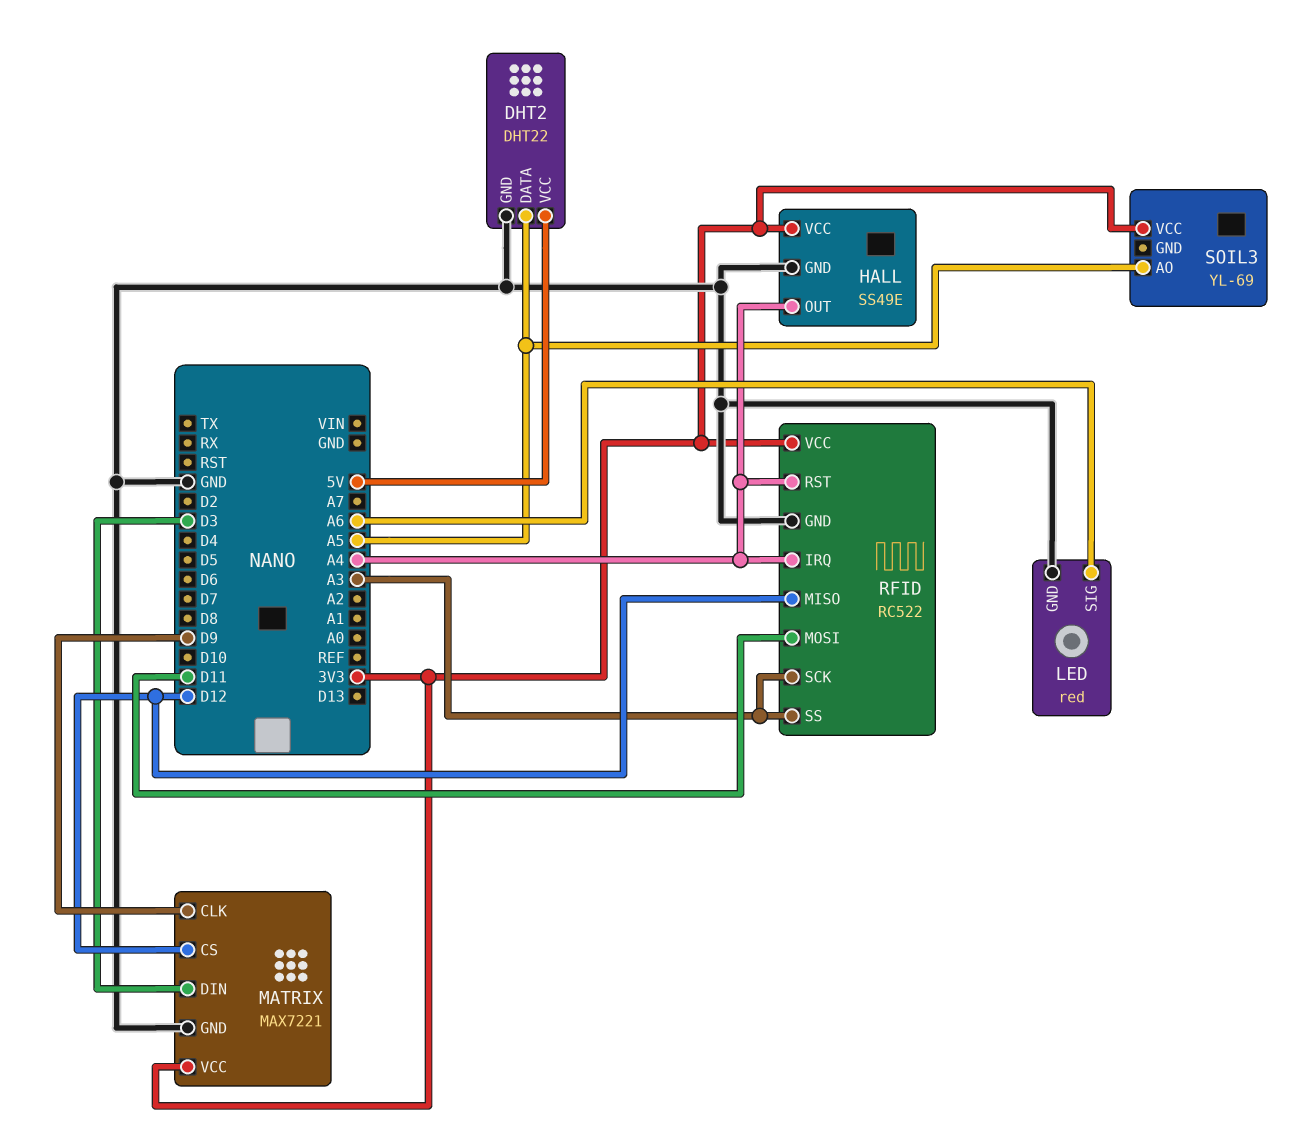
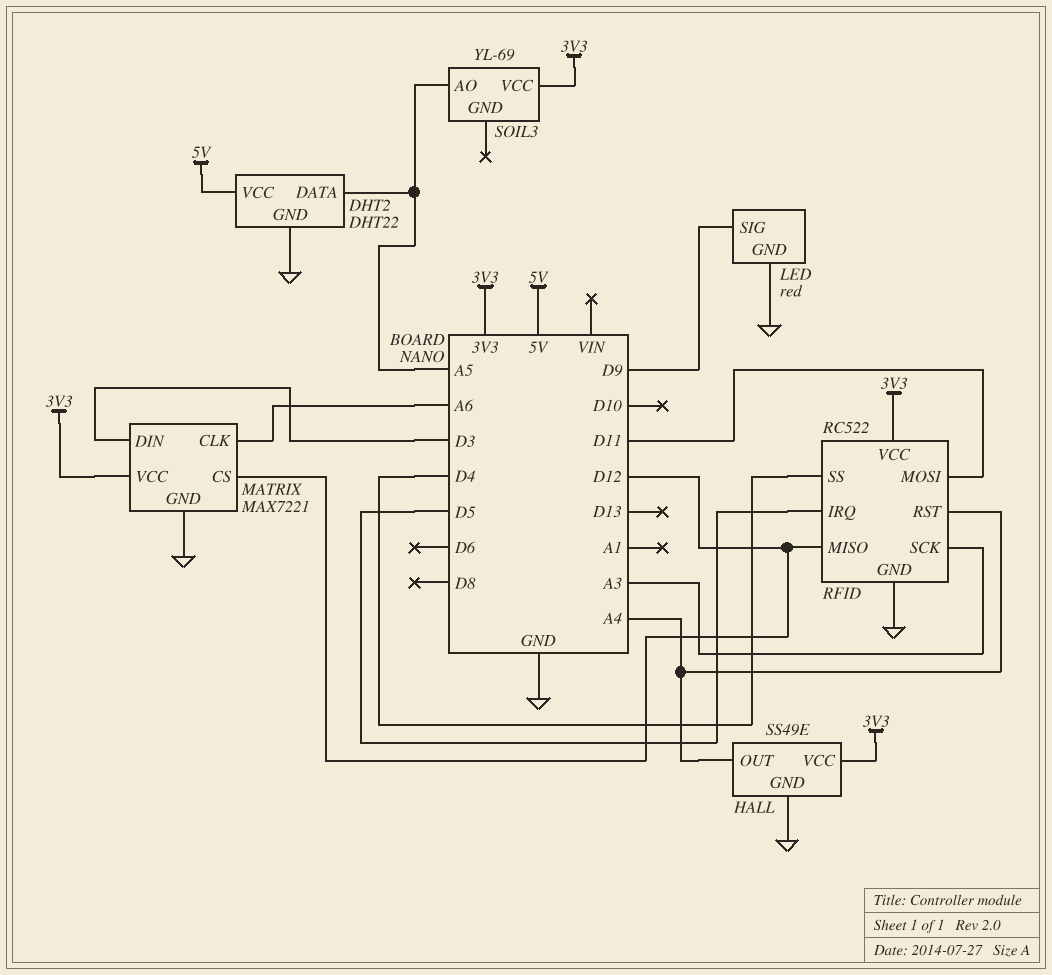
LED pin SIG: A6 -> D9
MATRIX pin CLK: D9 -> A6
RFID pin IRQ: A4 -> D5
RFID pin SS: A3 -> D4

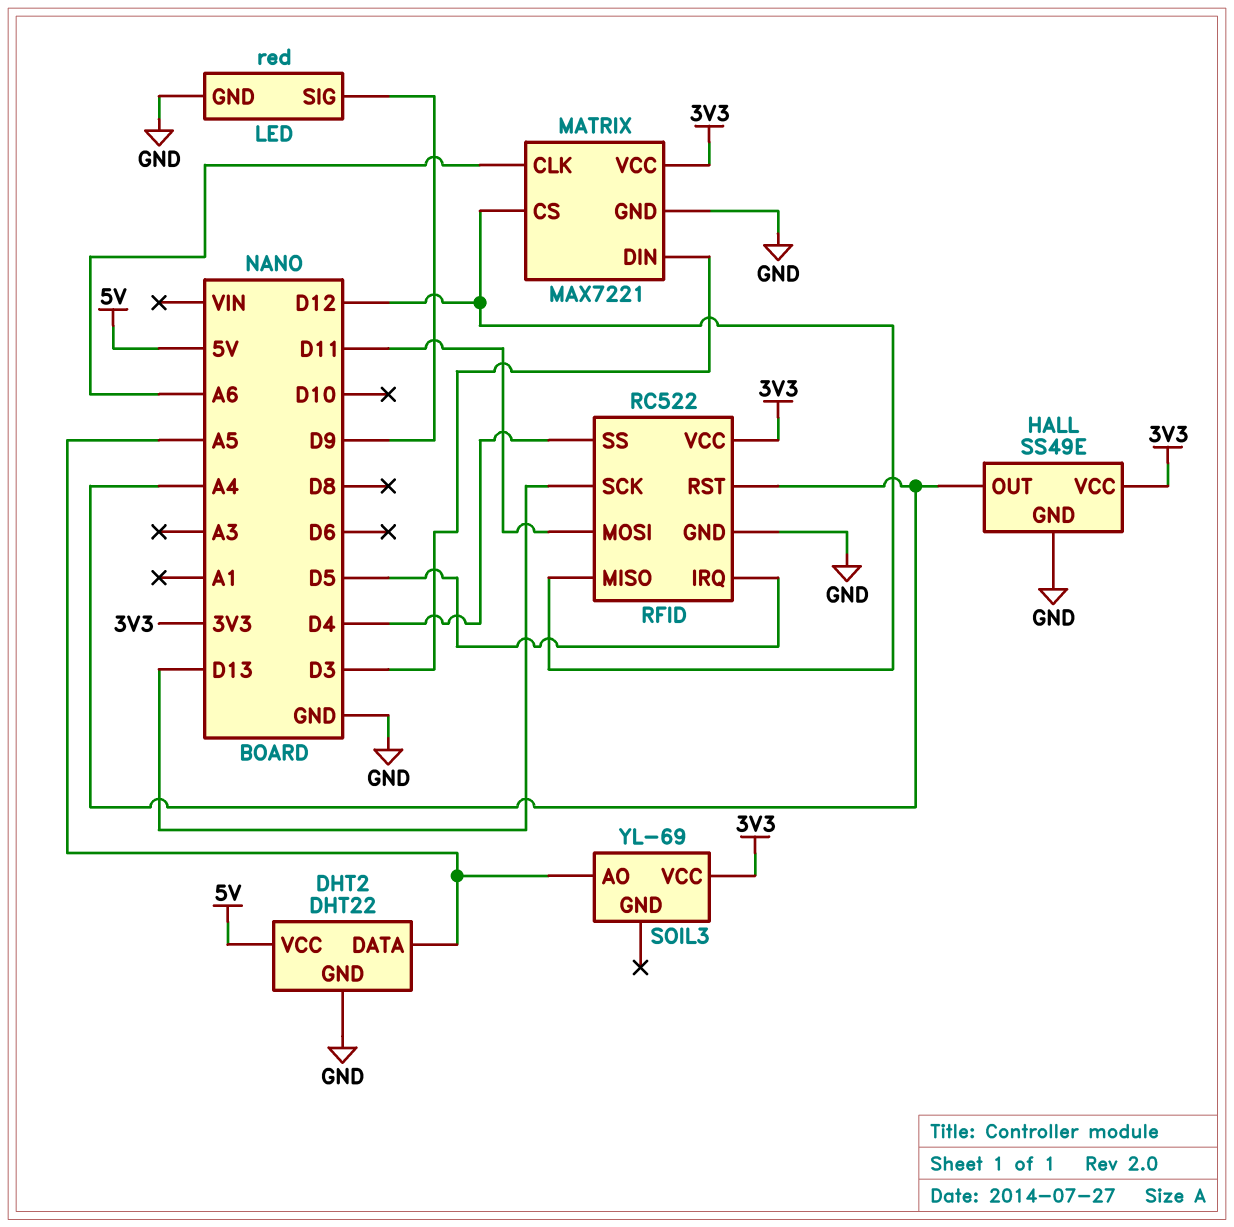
RFID pin SCK: A3 -> D13

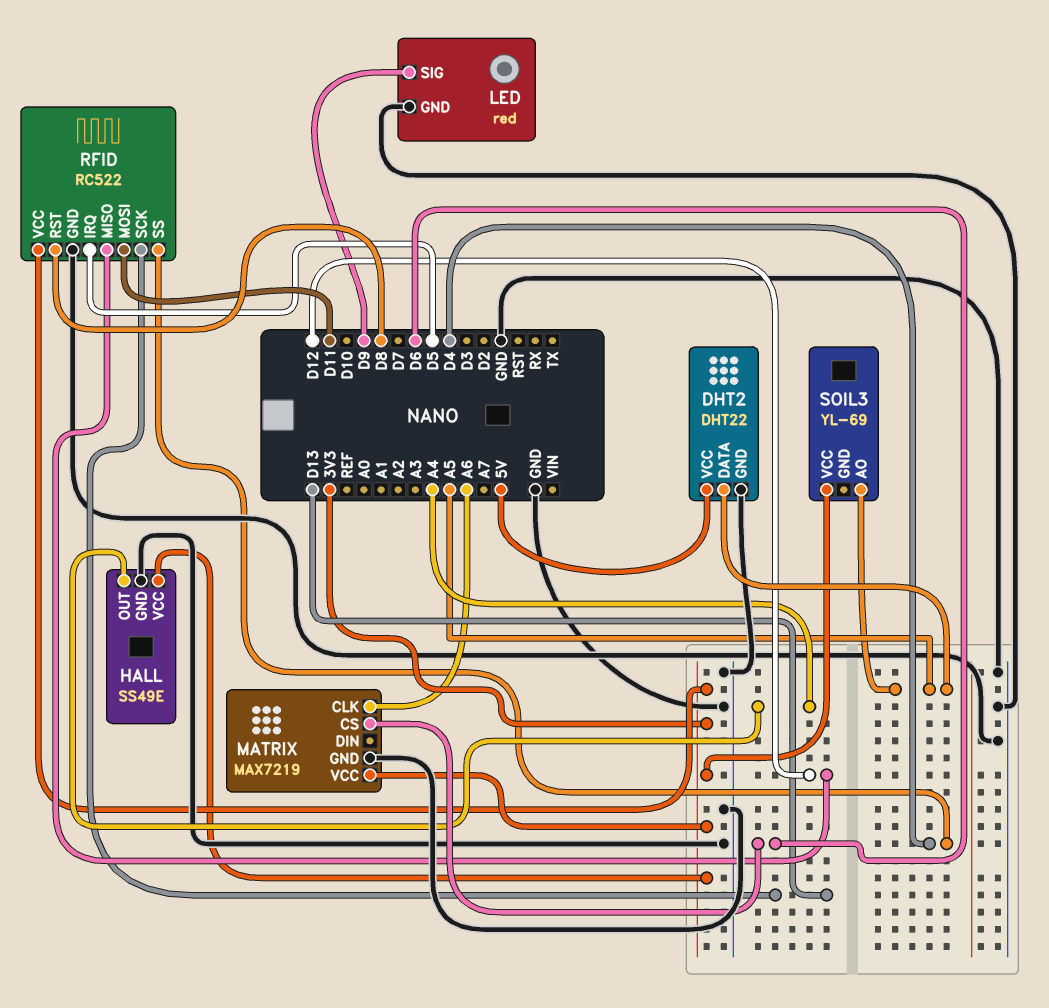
MATRIX: MAX7221 -> MAX7219
MATRIX pin CS: D12 -> D6
MATRIX pin DIN: D3 -> none
RFID pin RST: A4 -> D8

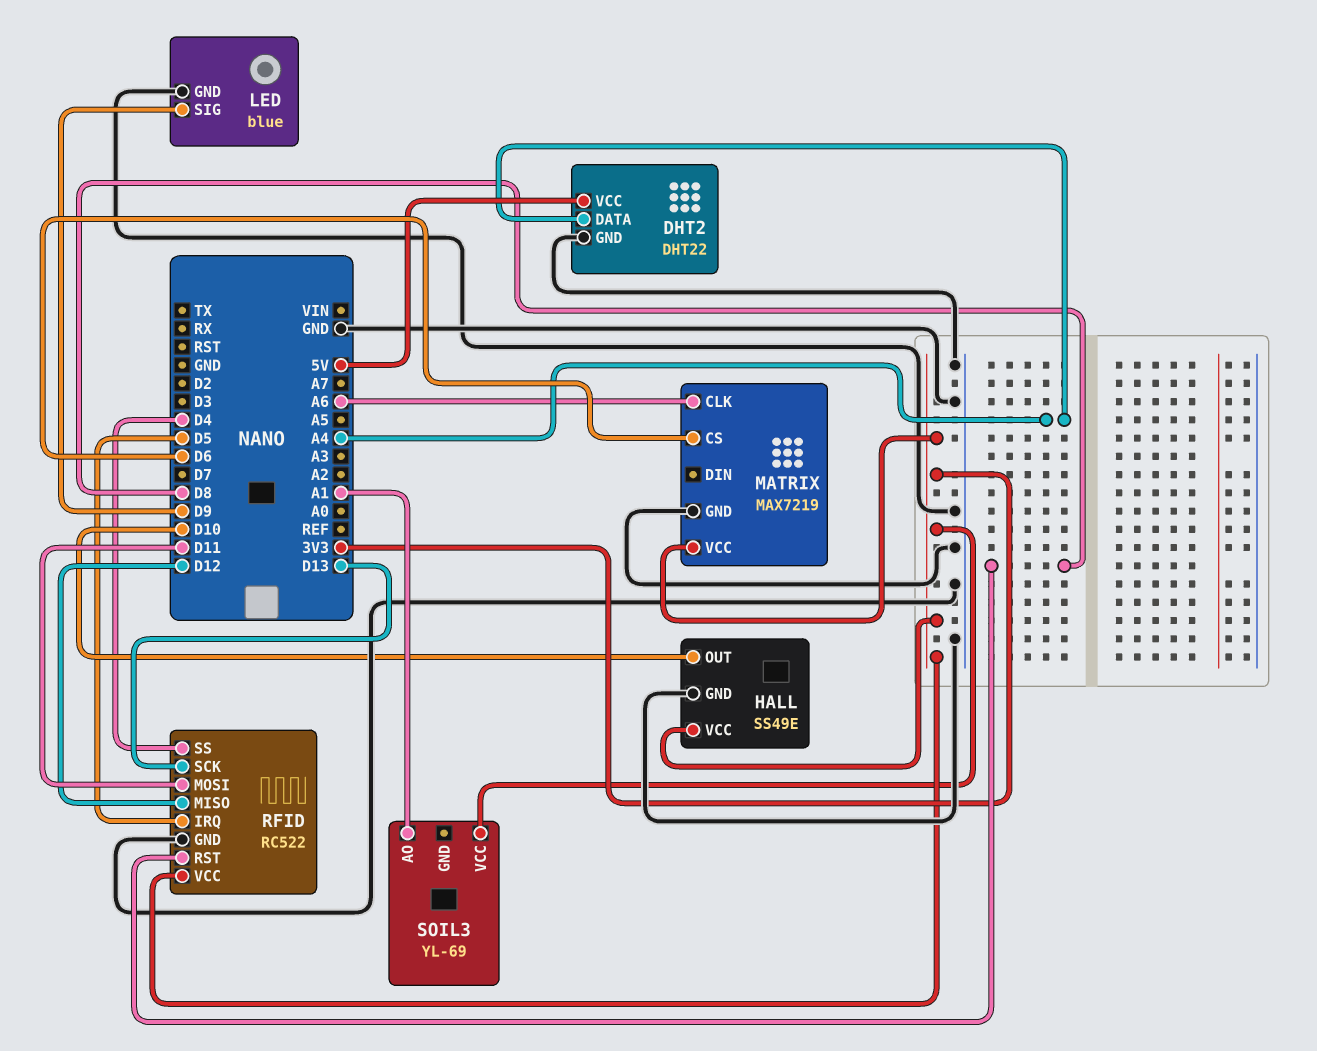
DHT2 pin DATA: A5 -> A4
HALL pin OUT: A4 -> D10
LED: red -> blue
SOIL3 pin AO: A5 -> A1

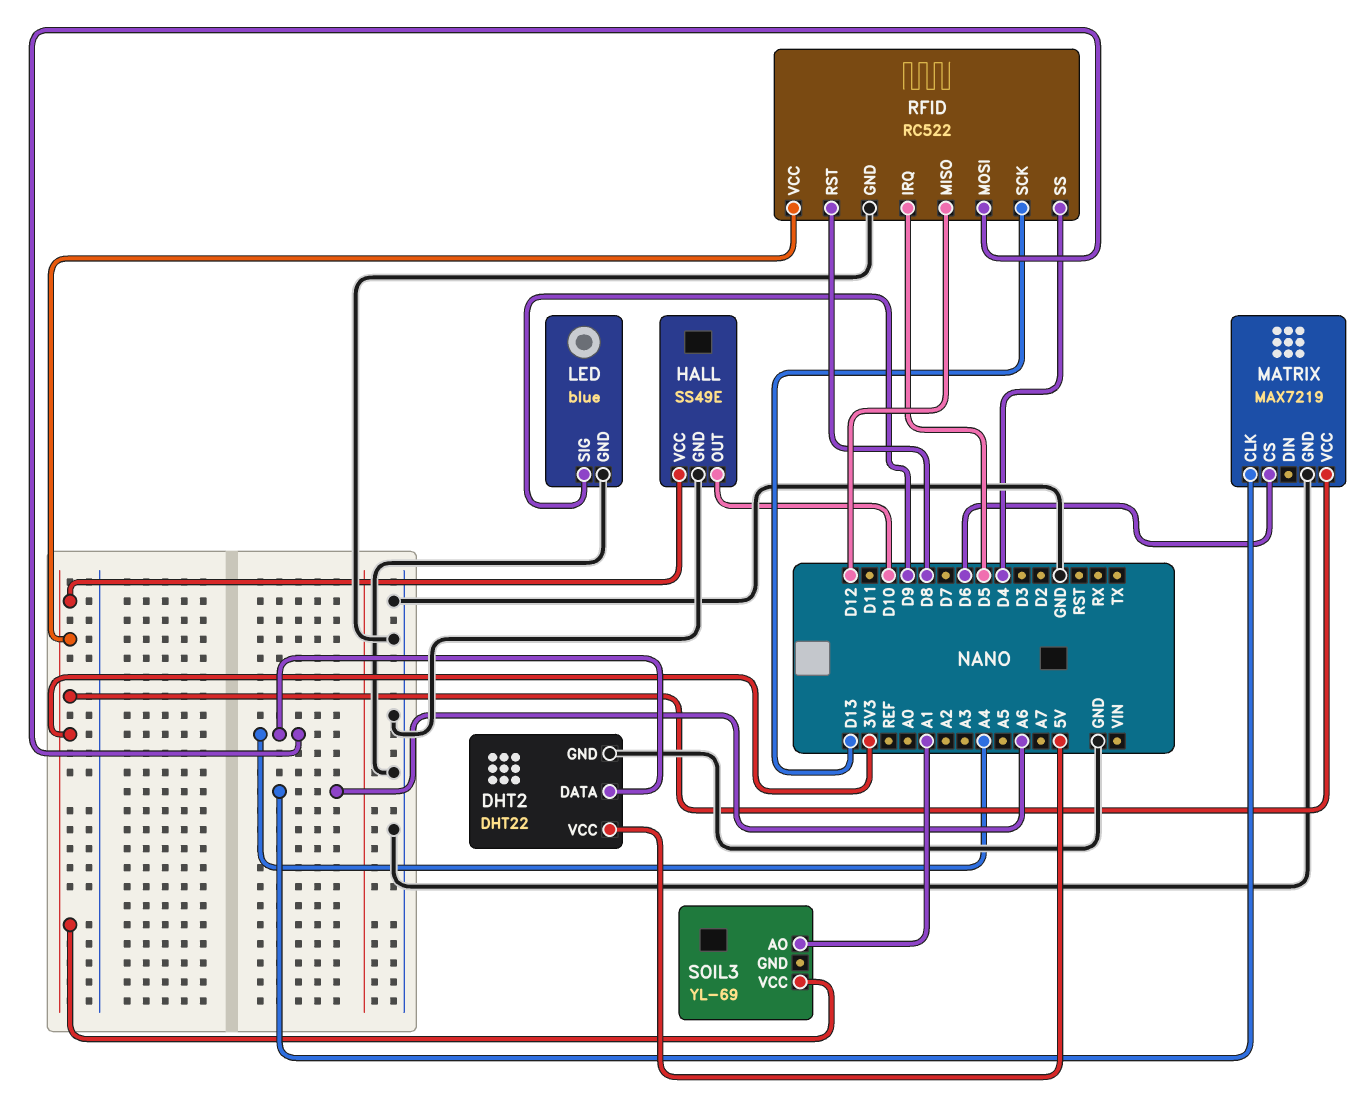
RFID pin MOSI: D11 -> A4

